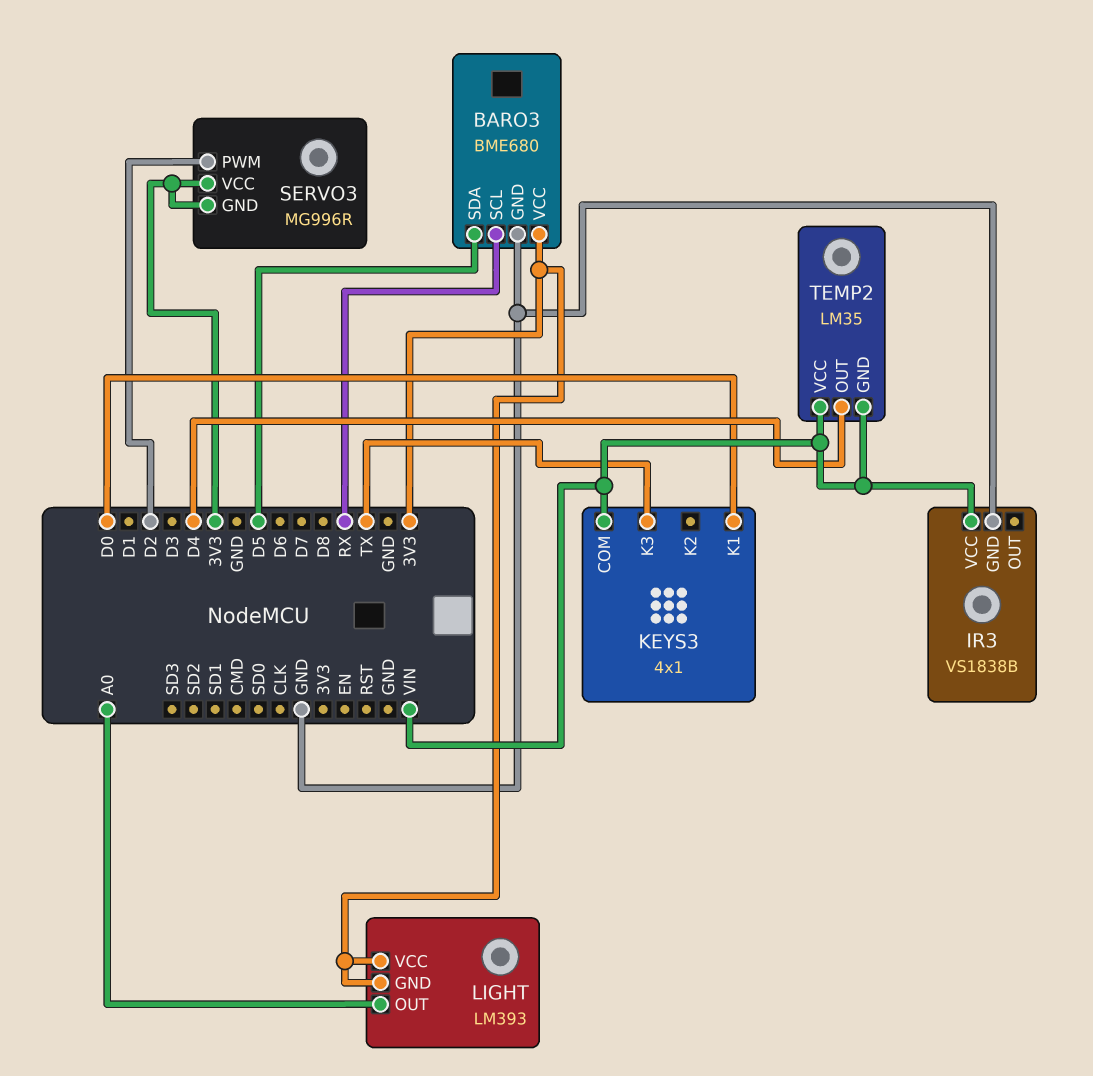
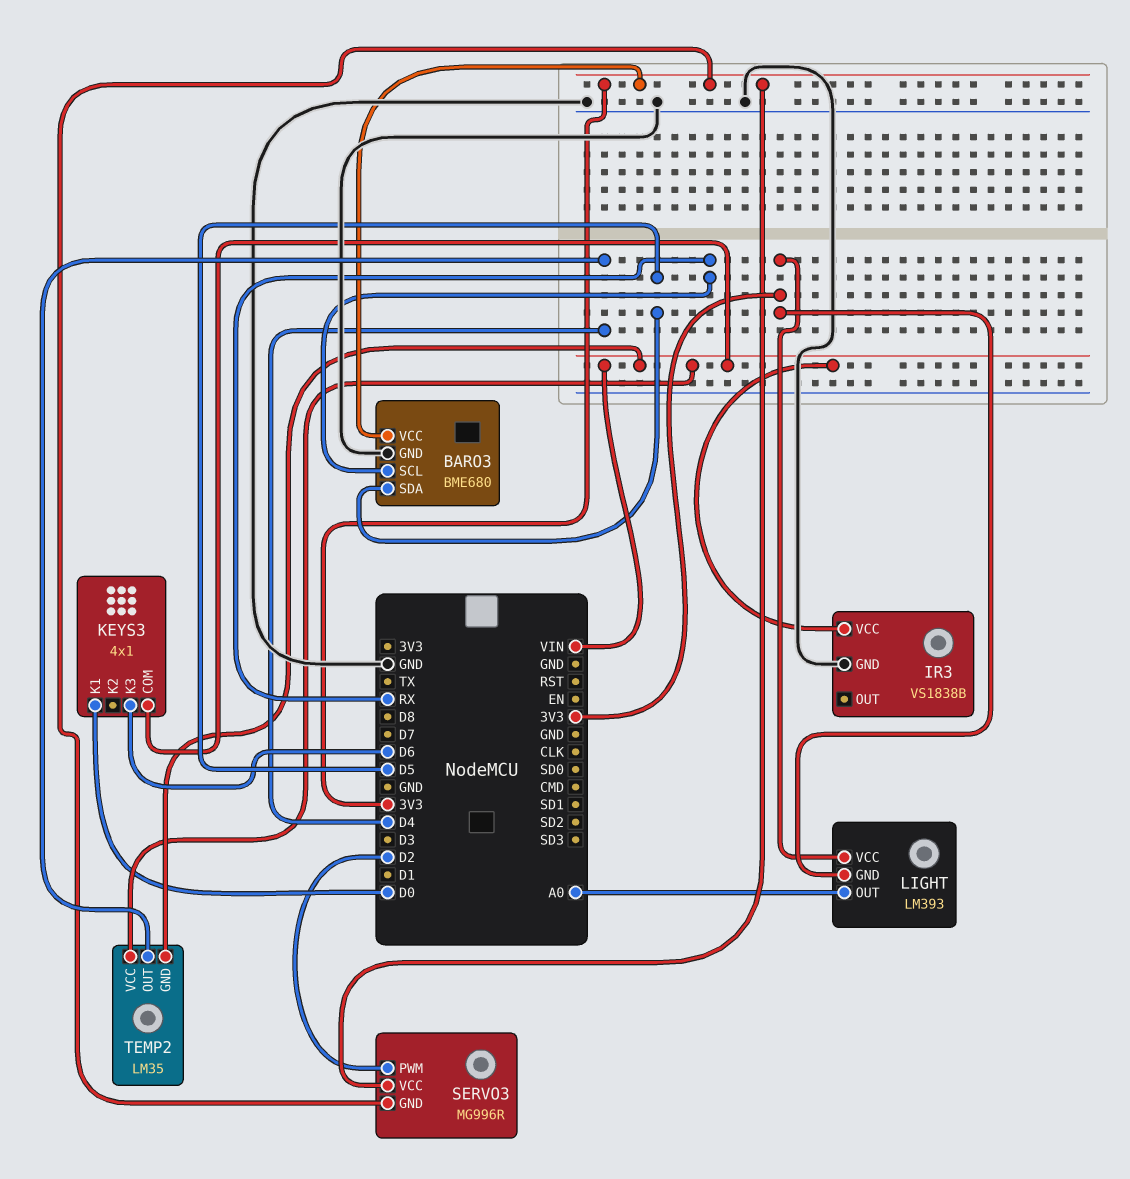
KEYS3 pin K3: TX -> D6

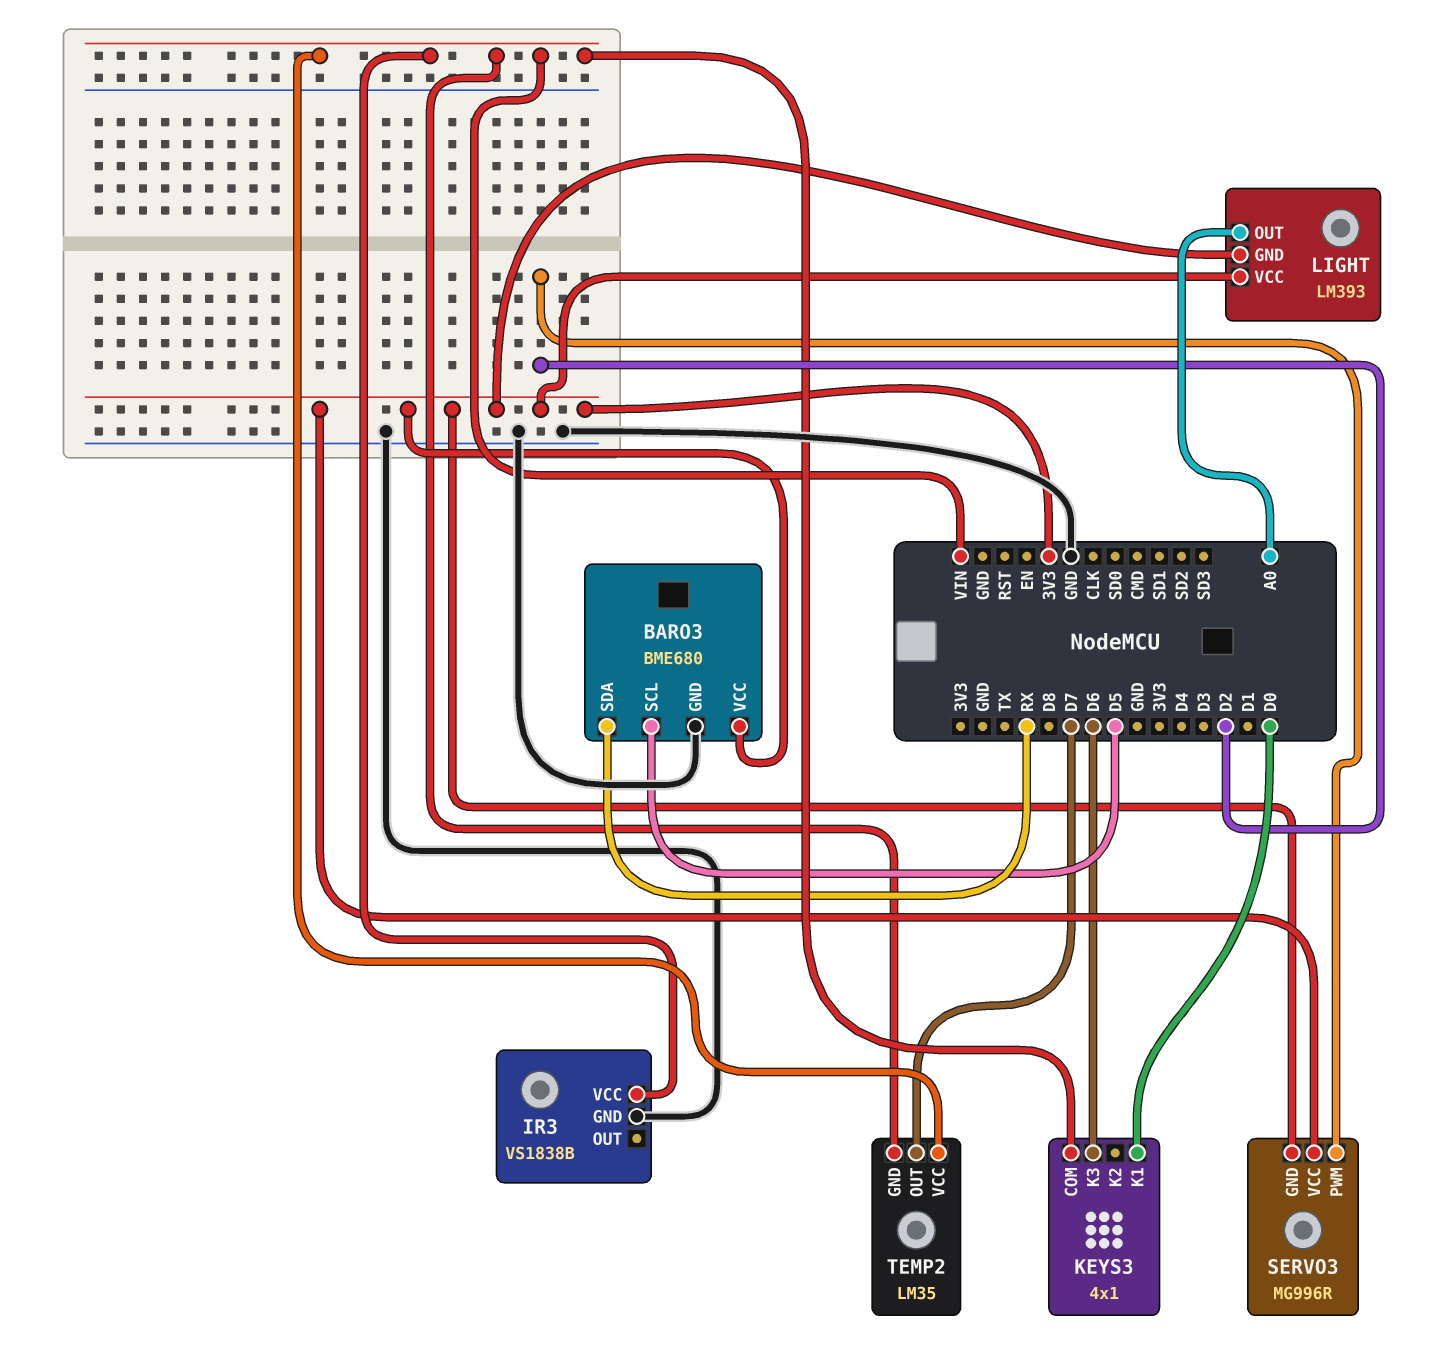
BARO3 pin SCL: RX -> D5
BARO3 pin SDA: D5 -> RX
TEMP2 pin OUT: D4 -> D7

